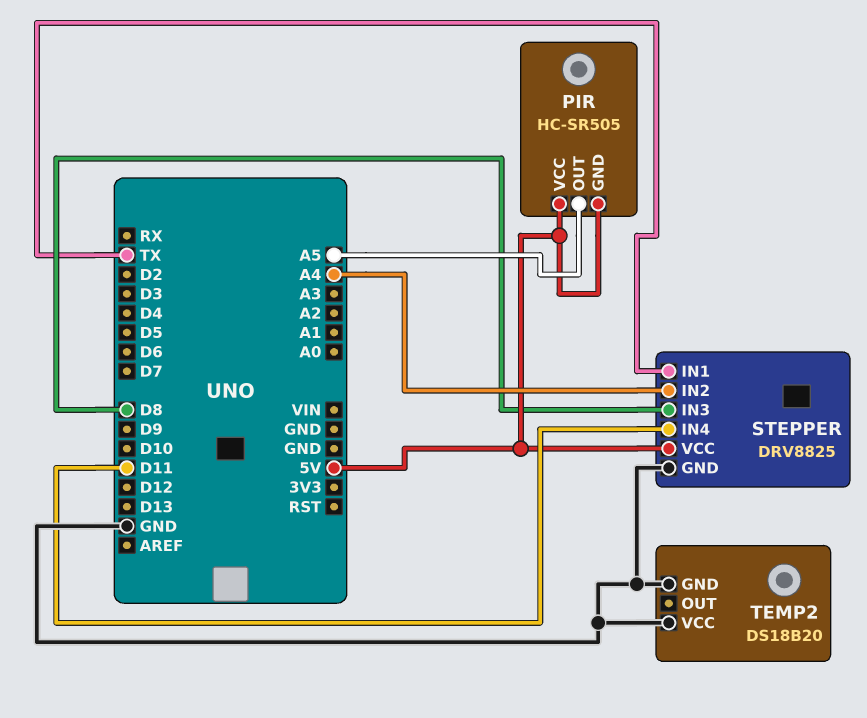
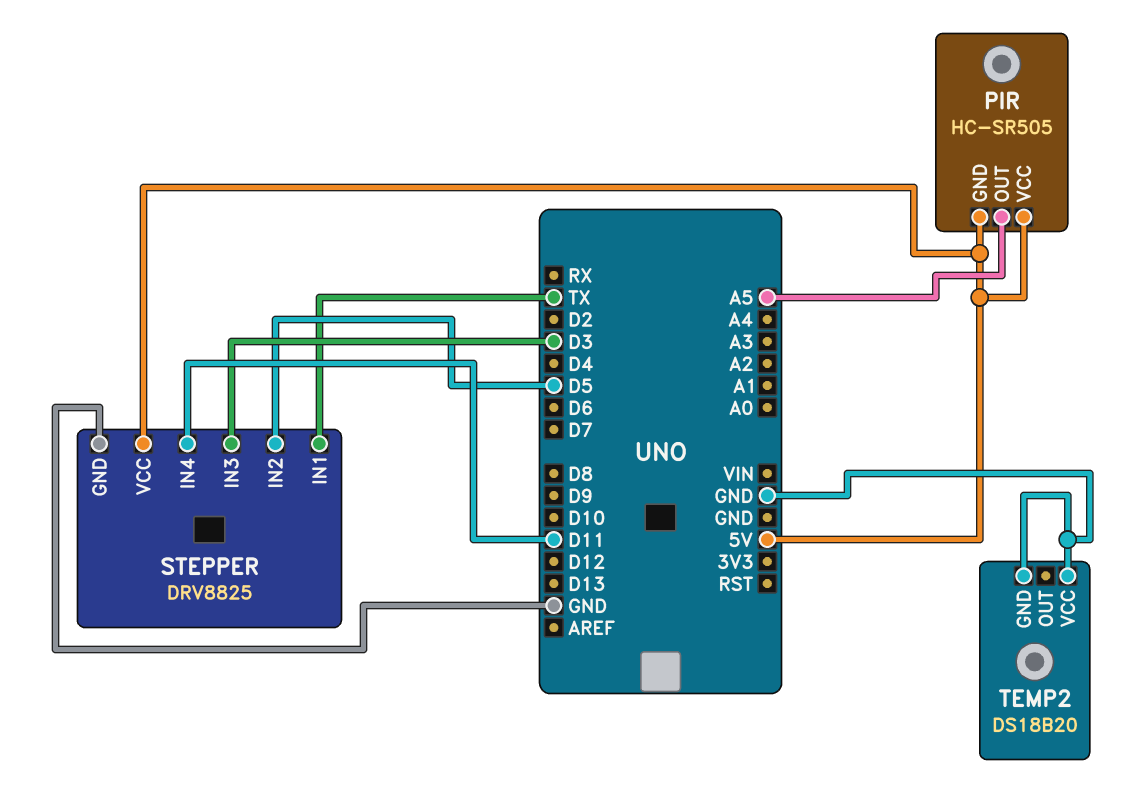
STEPPER pin IN2: A4 -> D5
STEPPER pin IN3: D8 -> D3

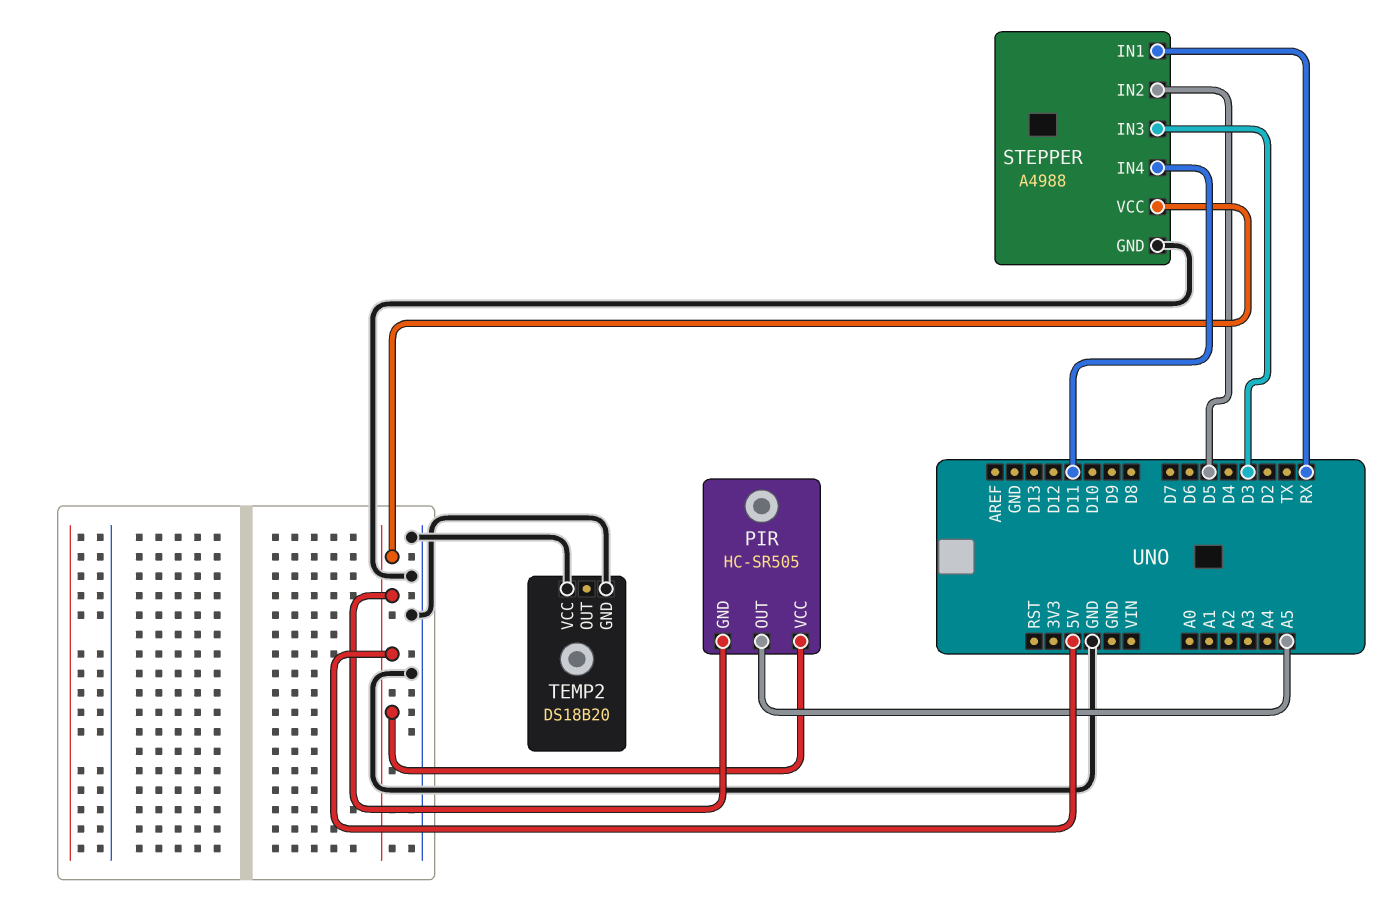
STEPPER: DRV8825 -> A4988
STEPPER pin IN1: TX -> RX

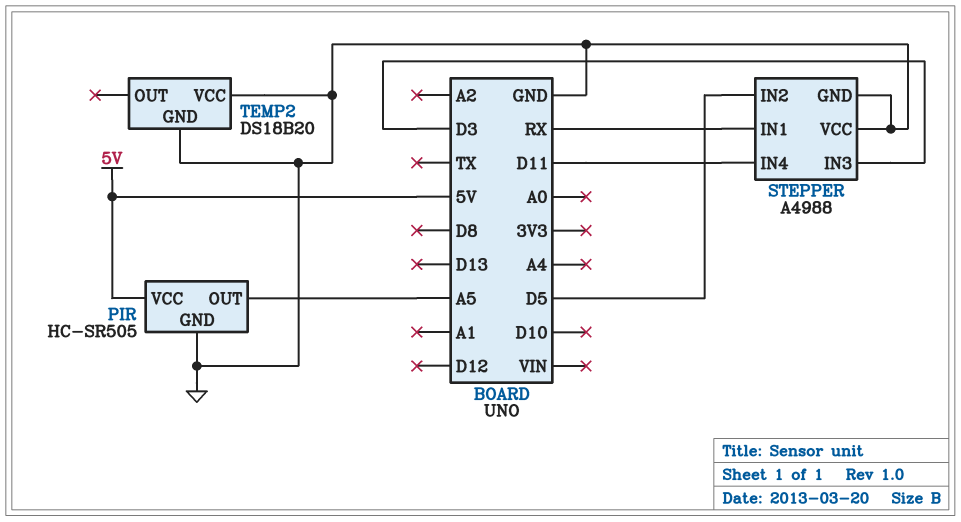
PIR pin GND: 5V -> GND
STEPPER pin VCC: 5V -> GND

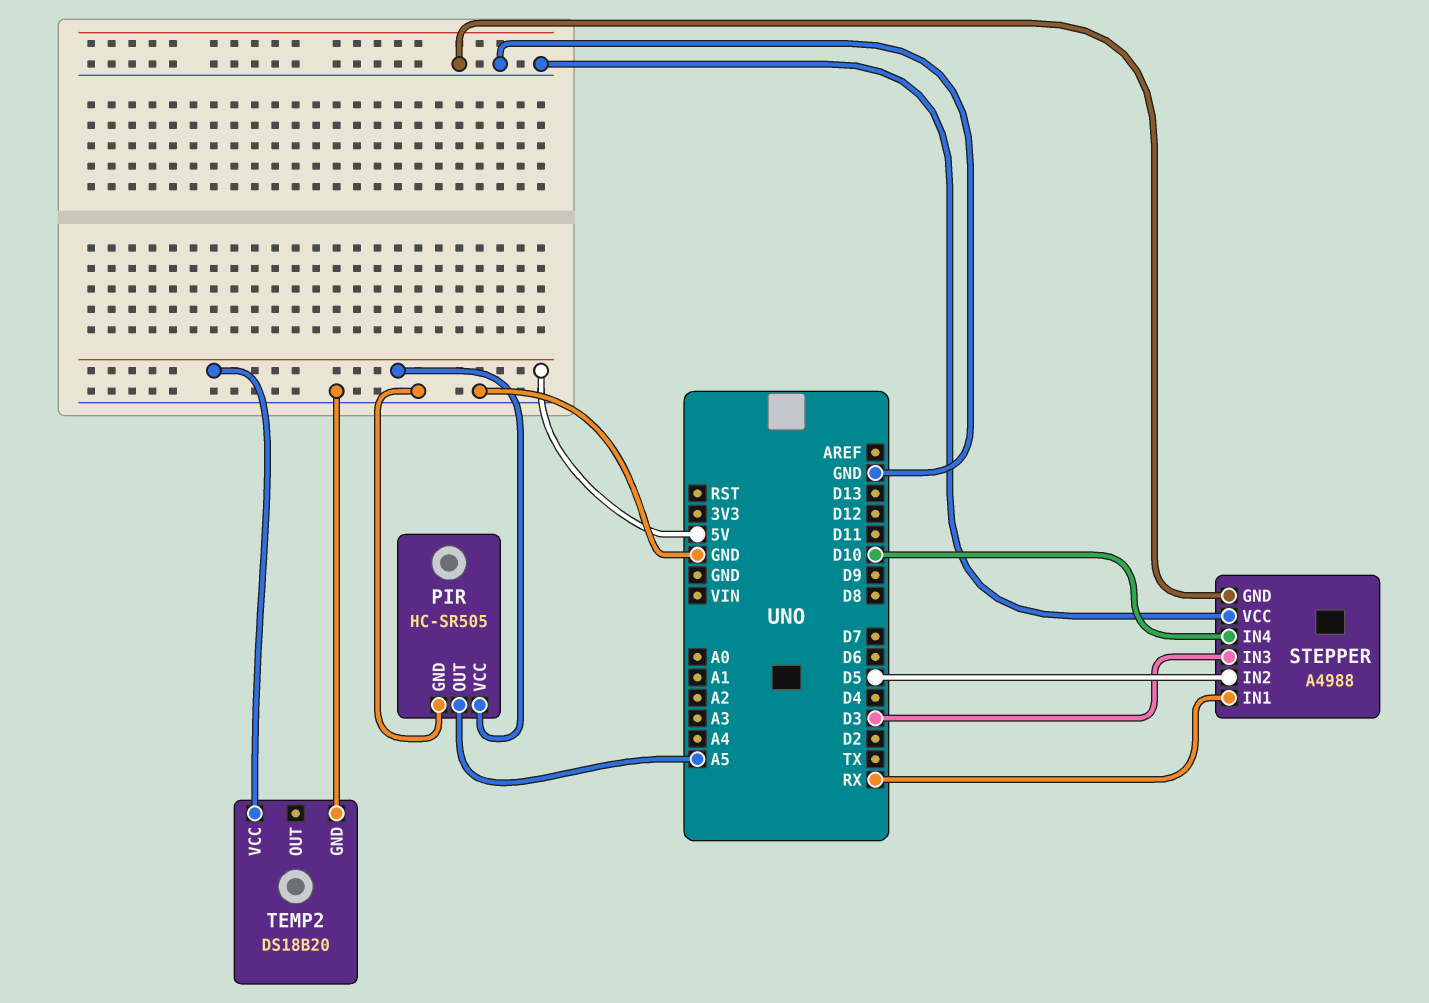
STEPPER pin IN4: D11 -> D10
TEMP2 pin VCC: GND -> 5V

